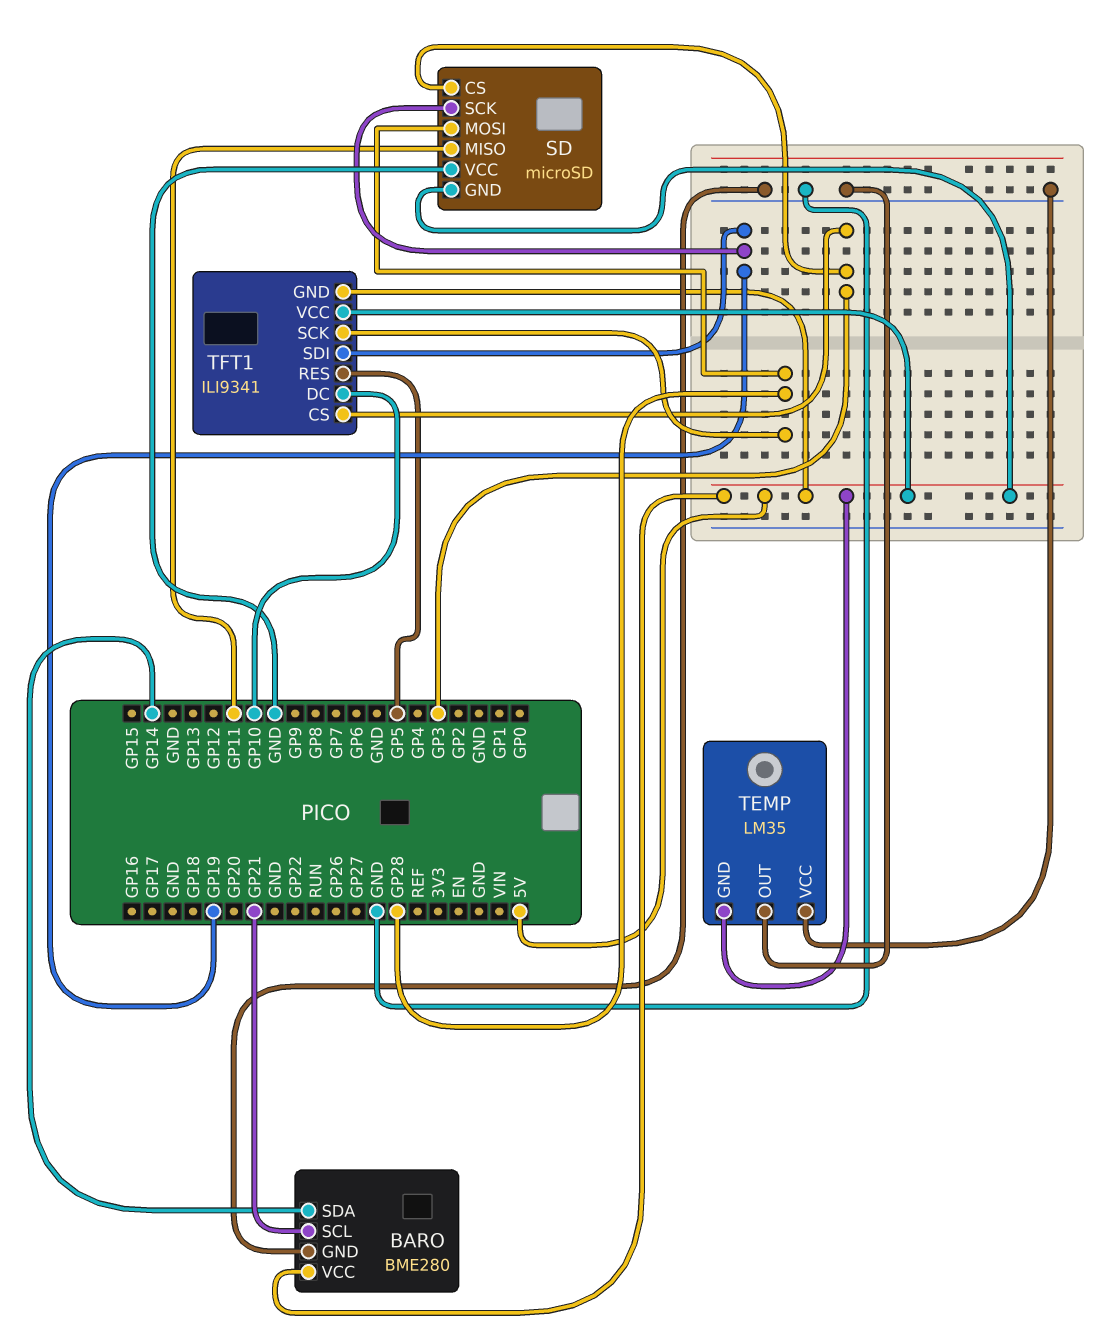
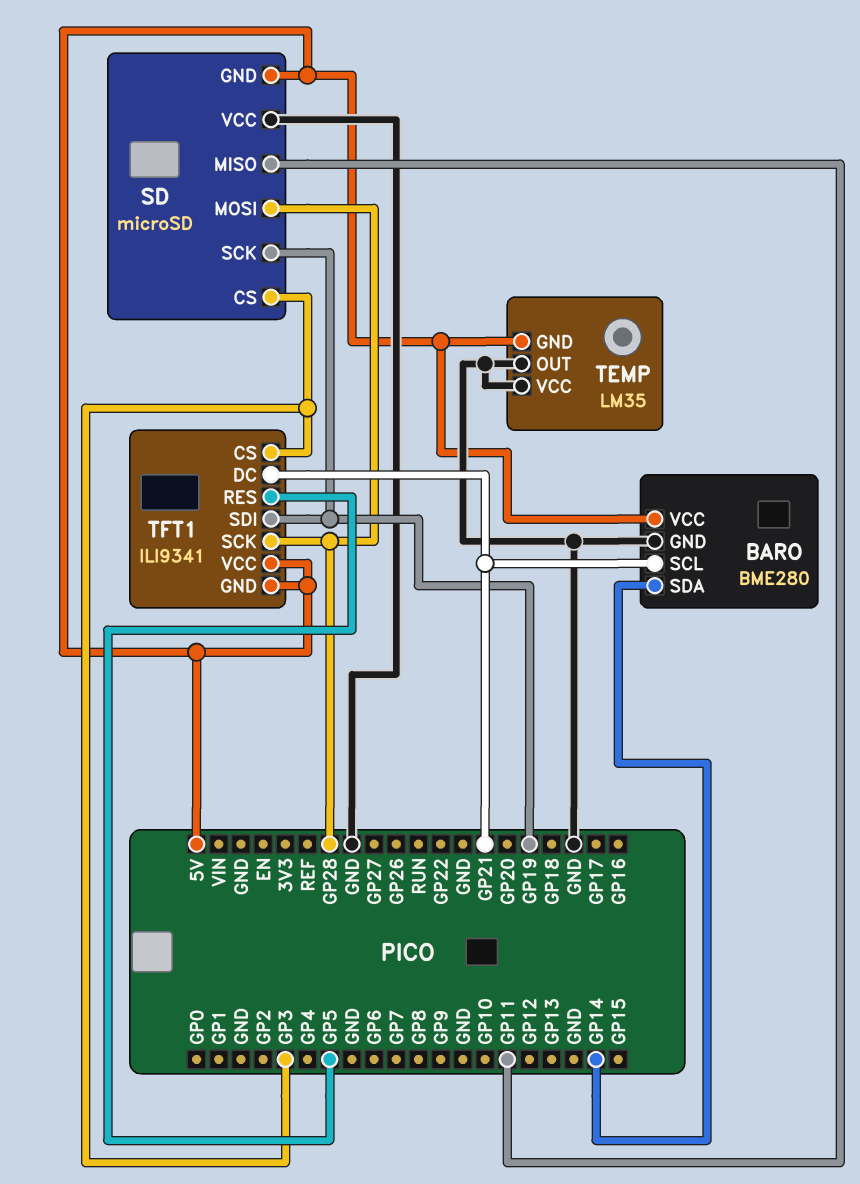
TFT1 pin DC: GP10 -> GP21

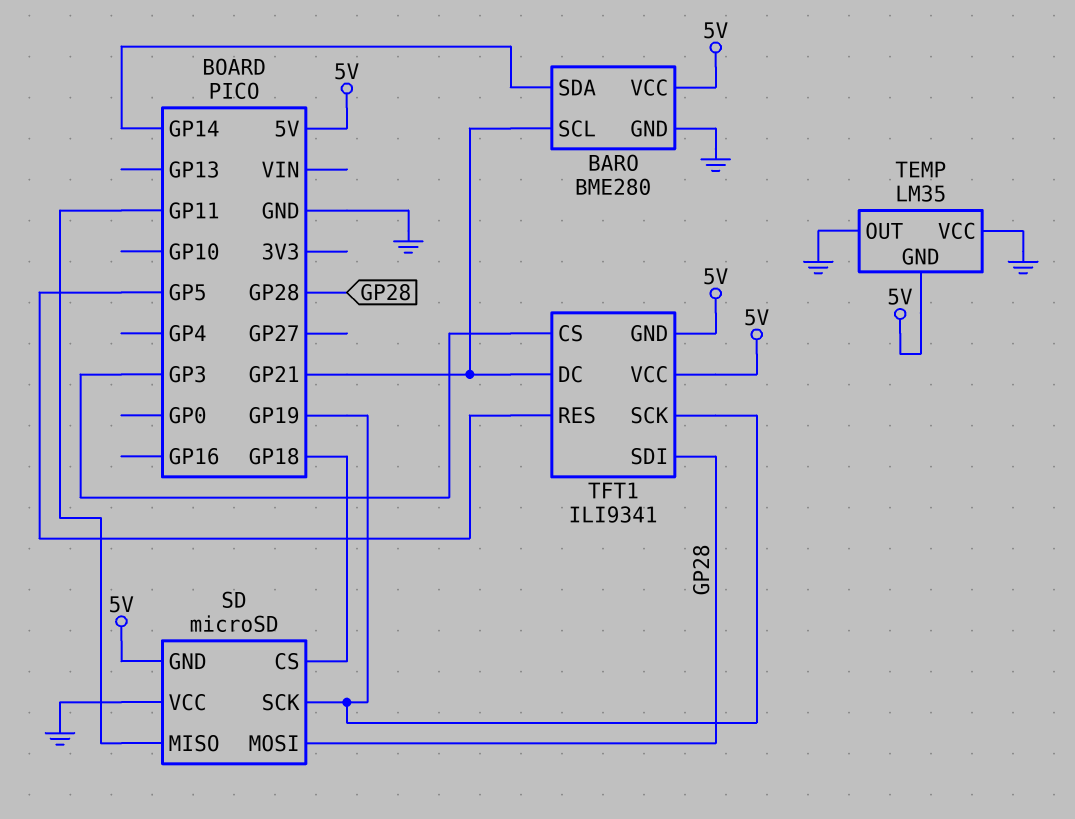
SD pin CS: GP3 -> GP18
TFT1 pin SCK: GP28 -> GP19
TFT1 pin SDI: GP19 -> GP28

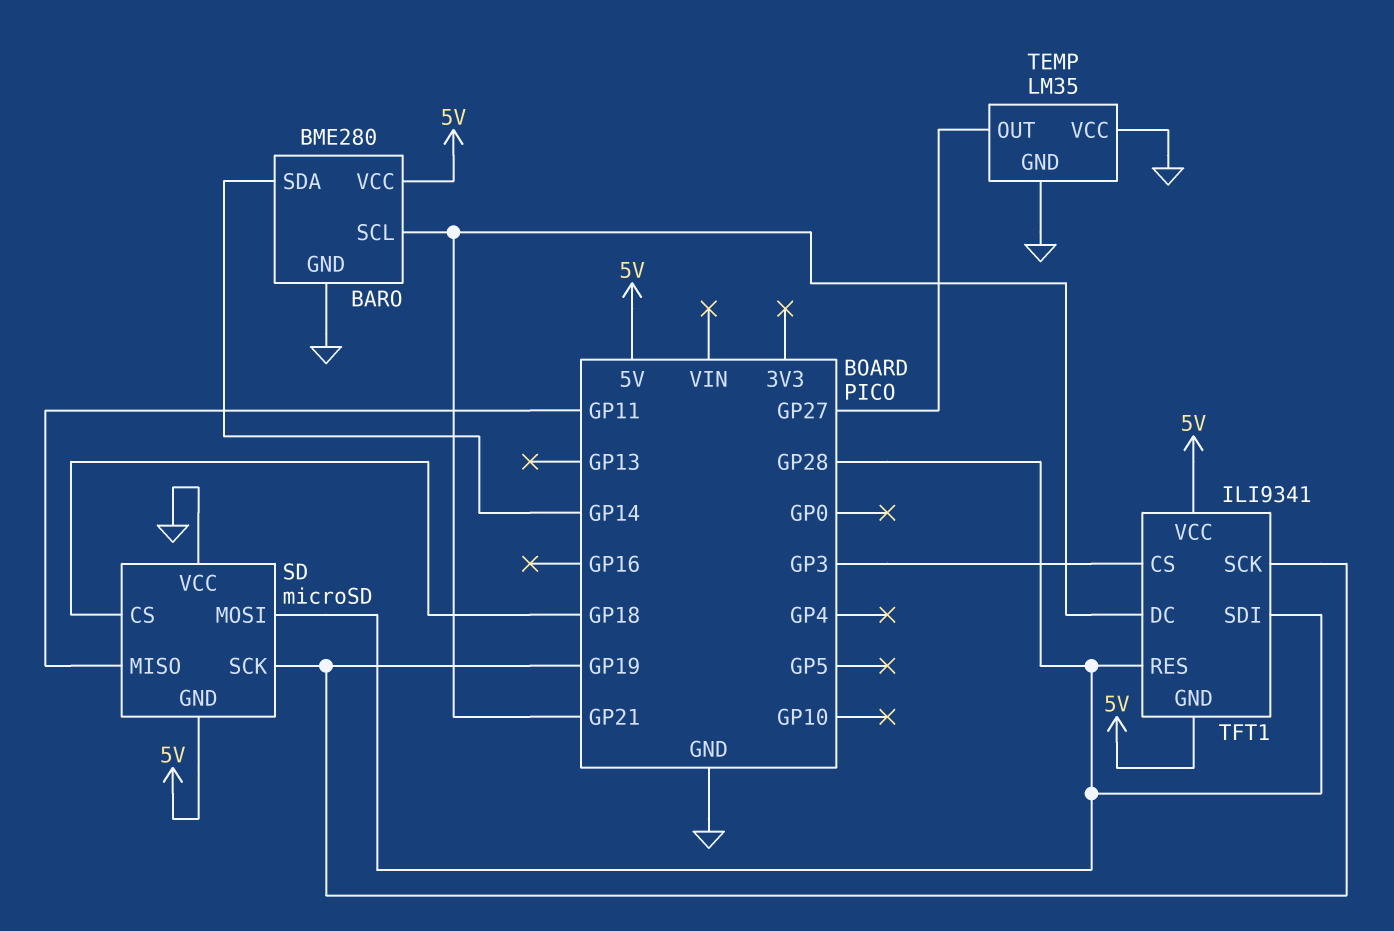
TEMP pin GND: 5V -> GND
TEMP pin OUT: GND -> GP27
TFT1 pin RES: GP5 -> GP28

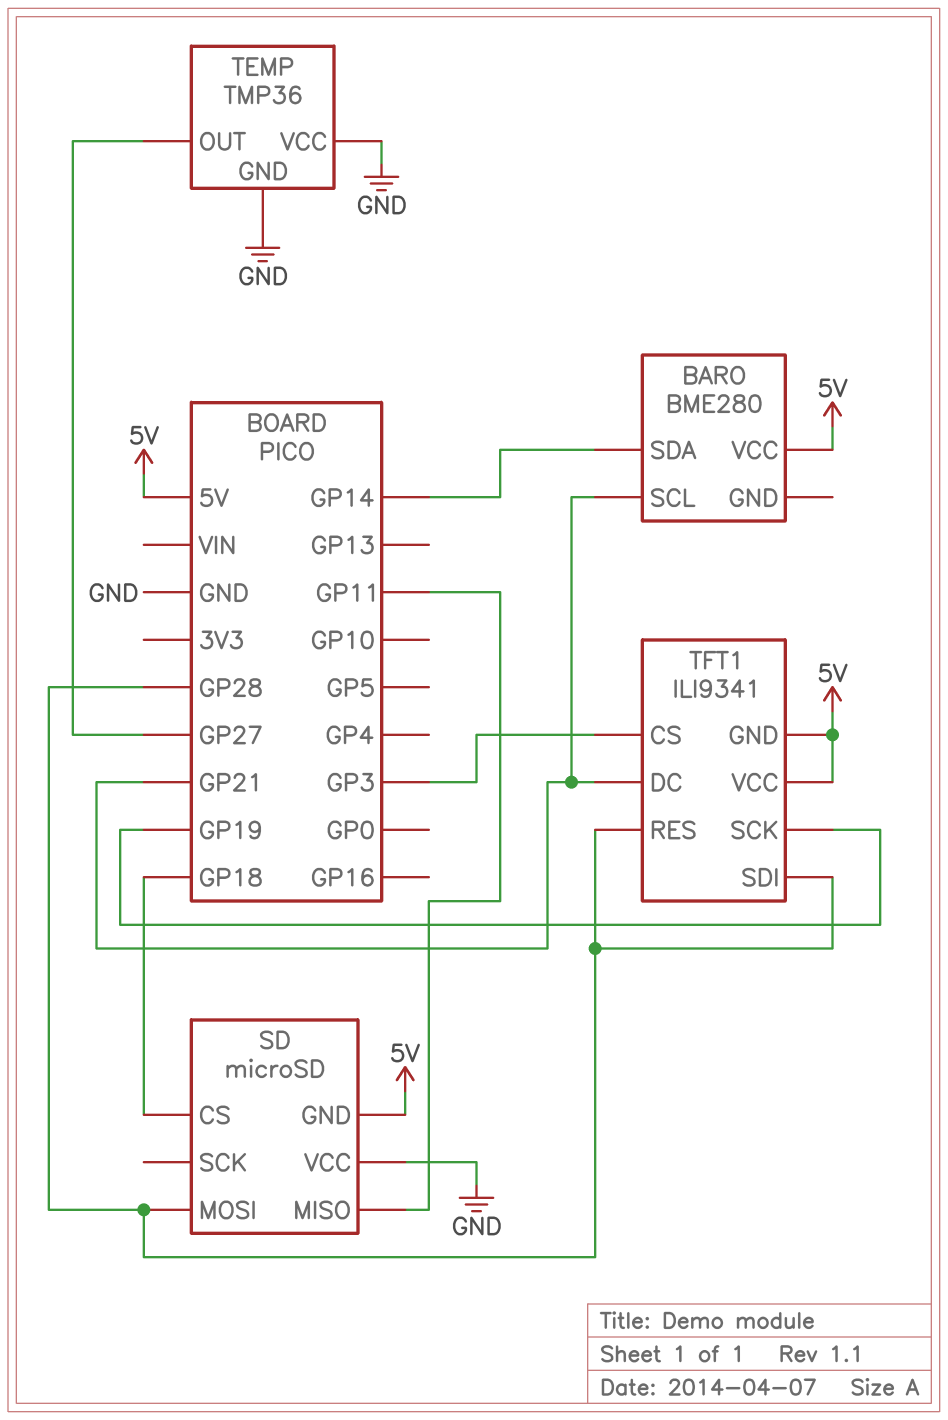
BARO pin GND: GND -> none
SD pin SCK: GP19 -> none
TEMP: LM35 -> TMP36

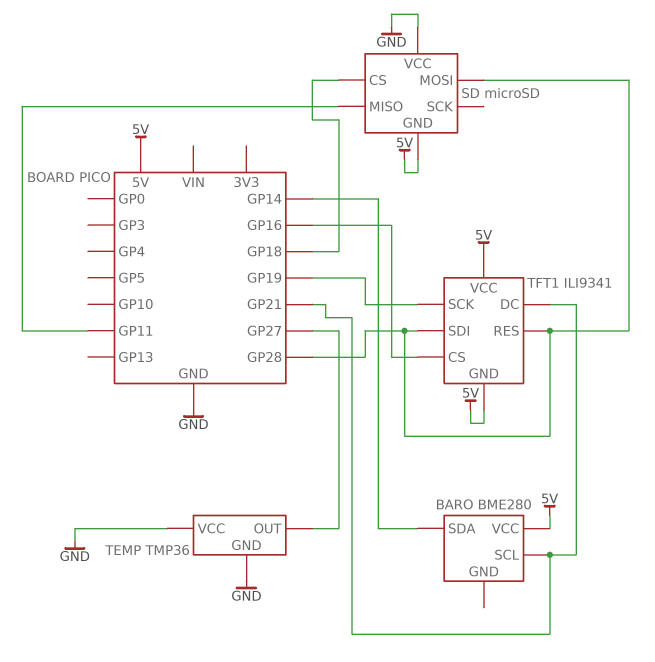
TFT1 pin CS: GP3 -> GP16

